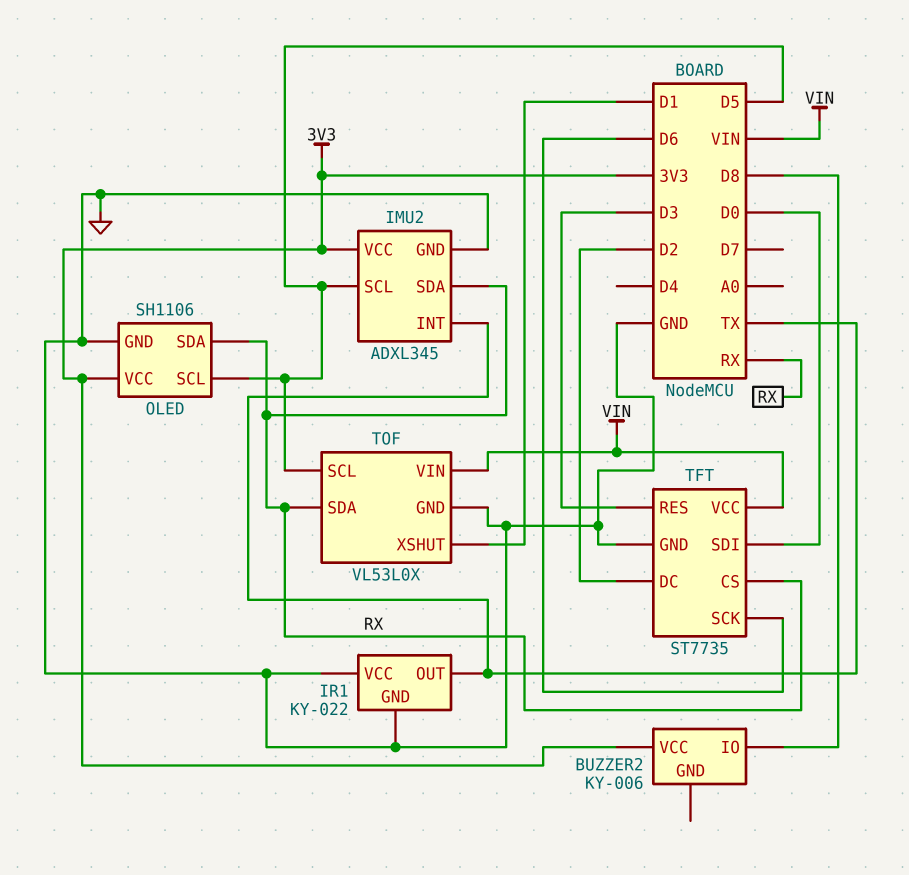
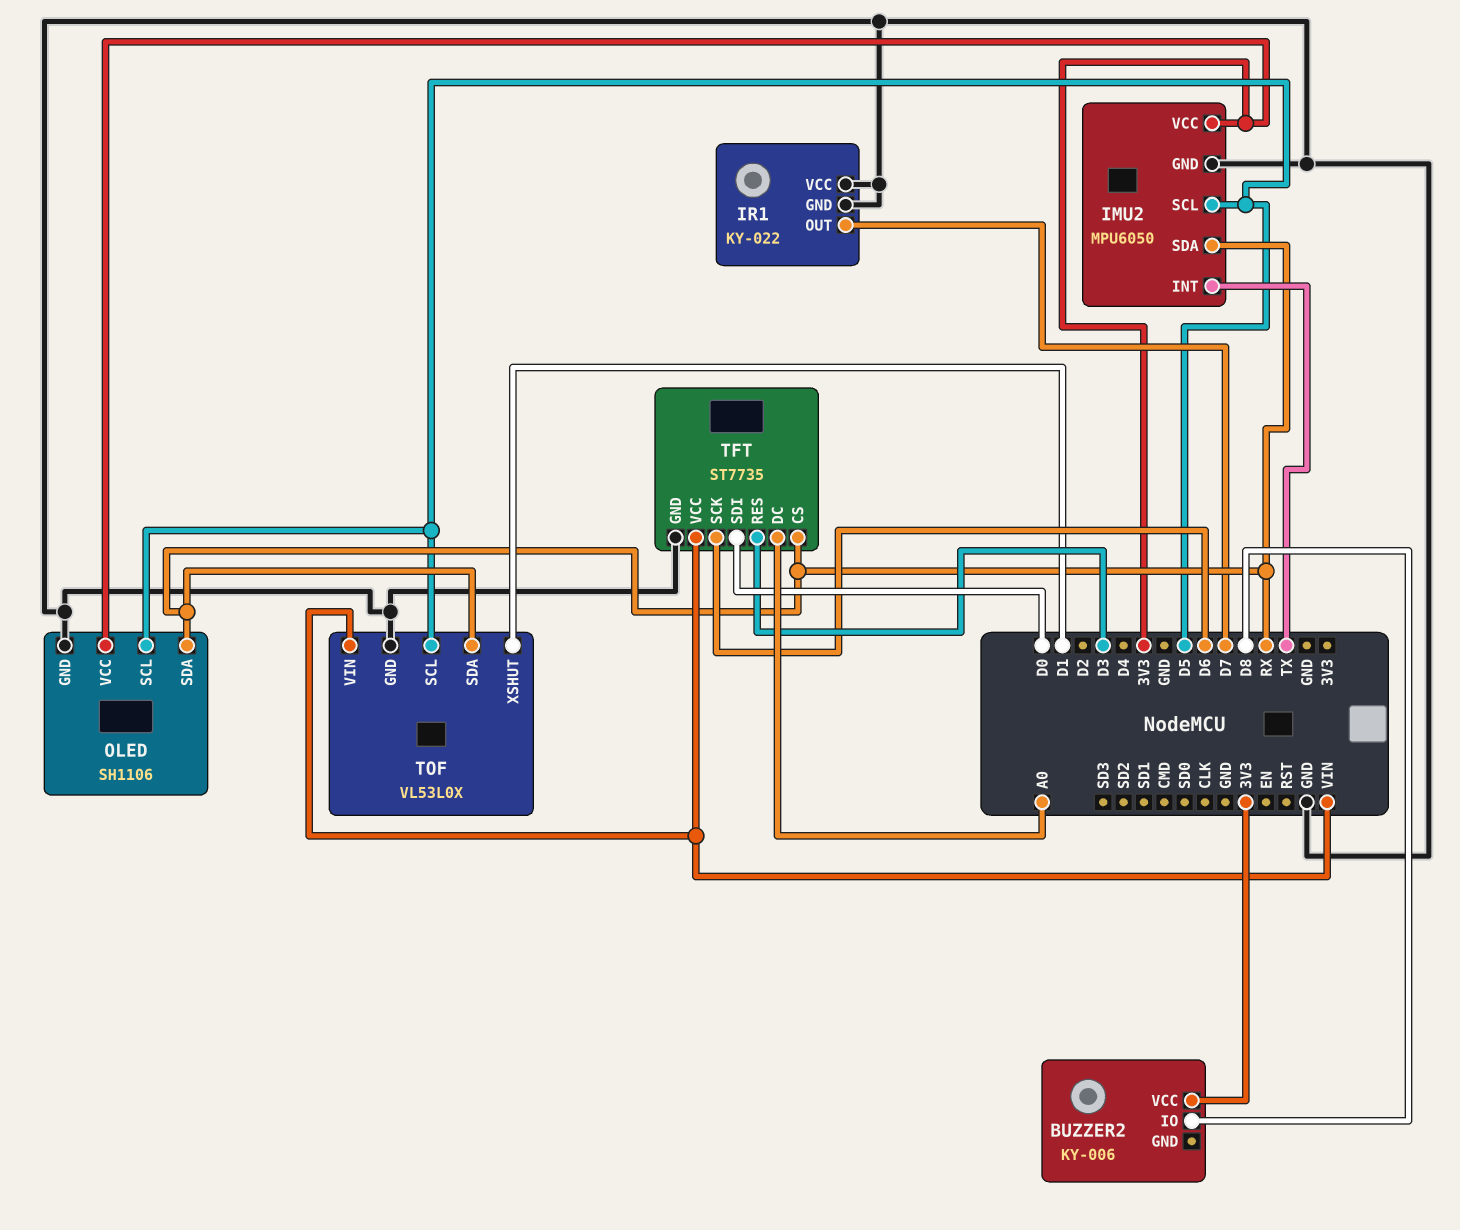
IMU2: ADXL345 -> MPU6050
IR1 pin OUT: TX -> D7
TFT pin DC: D2 -> A0

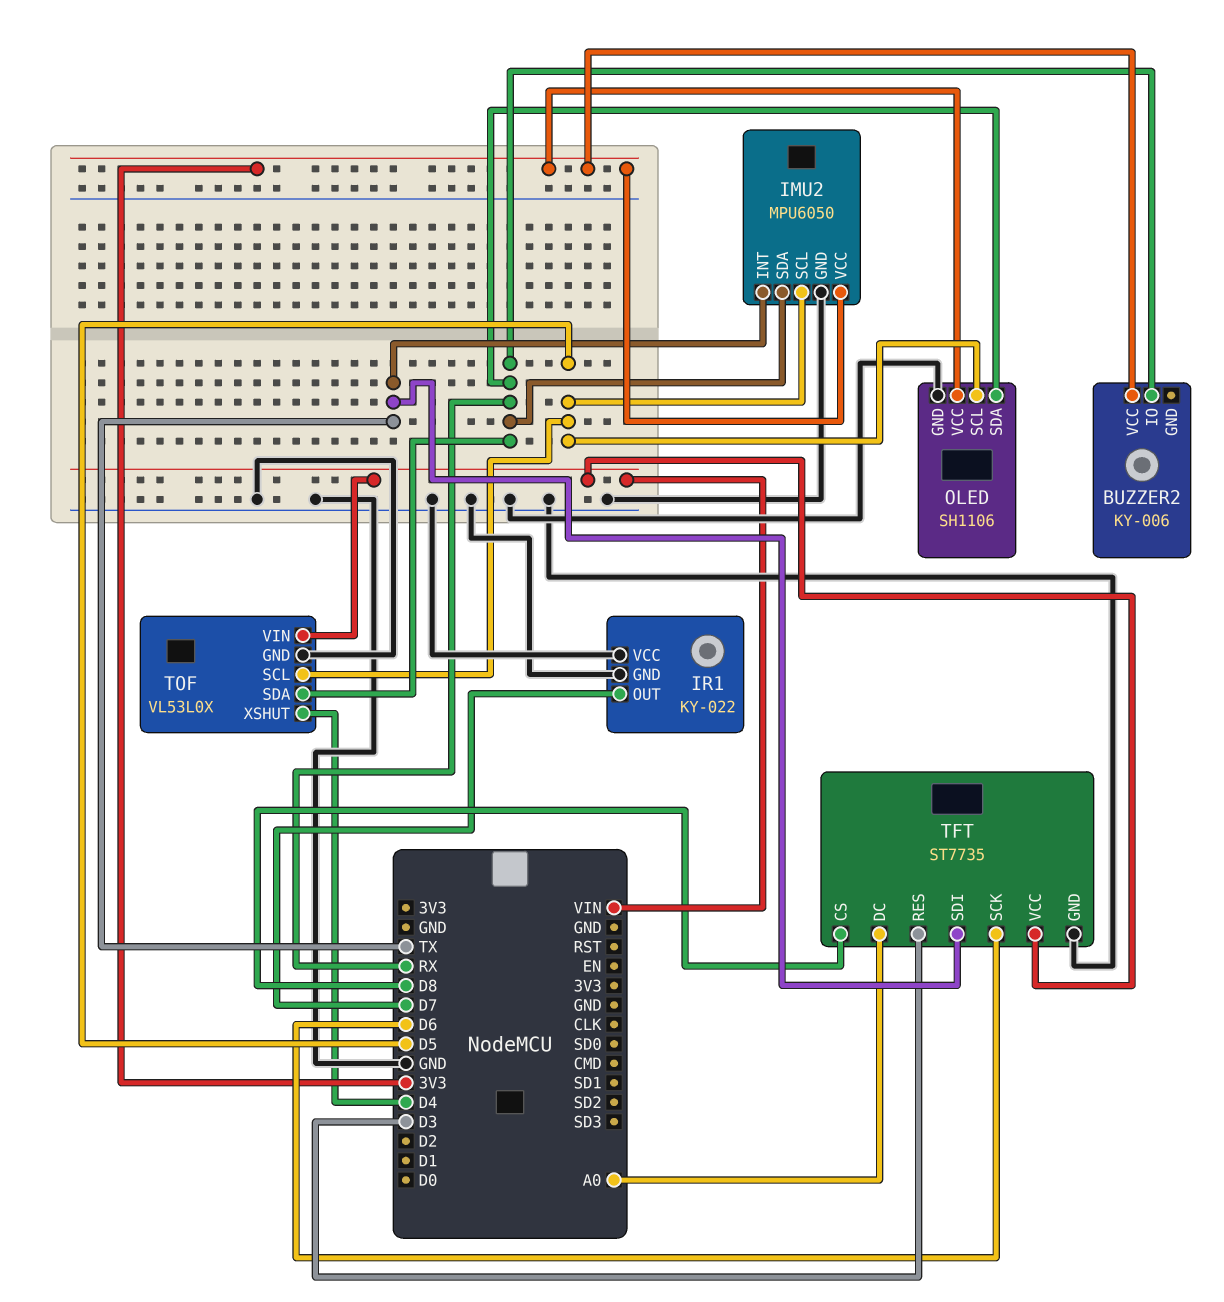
BUZZER2 pin IO: D8 -> RX
TFT pin CS: RX -> D8
TFT pin SDI: D0 -> TX
TOF pin XSHUT: D1 -> D4

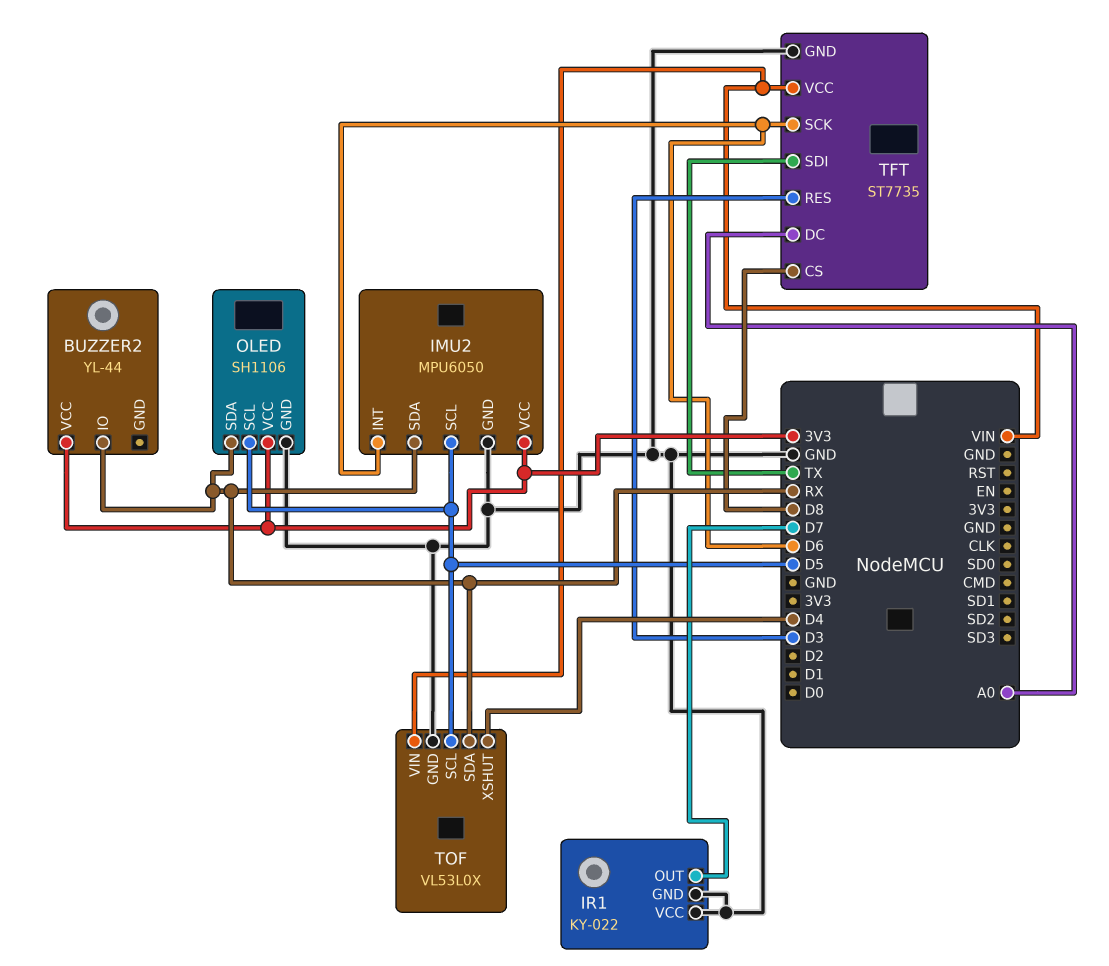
BUZZER2: KY-006 -> YL-44
IMU2 pin INT: TX -> D6

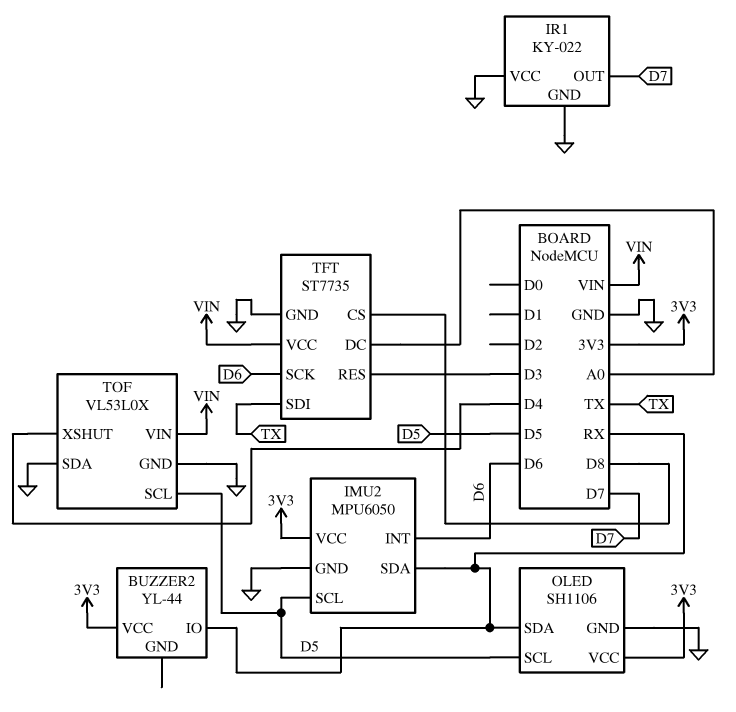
TOF pin SDA: RX -> GND

